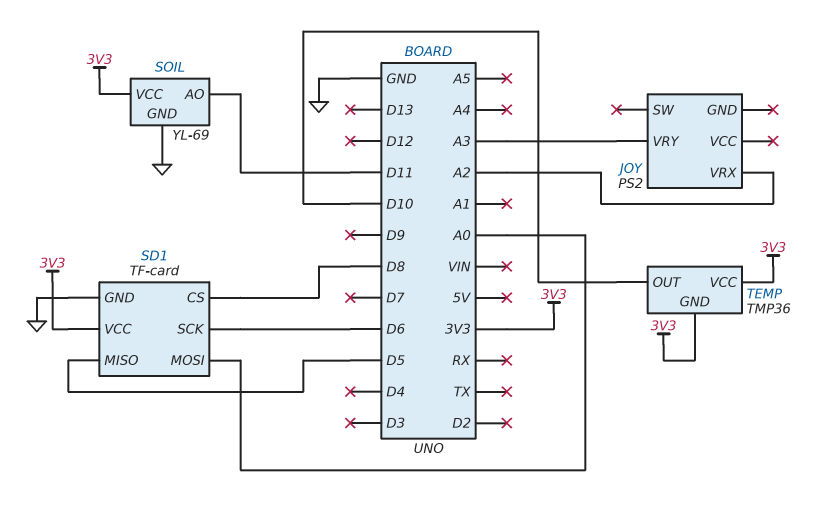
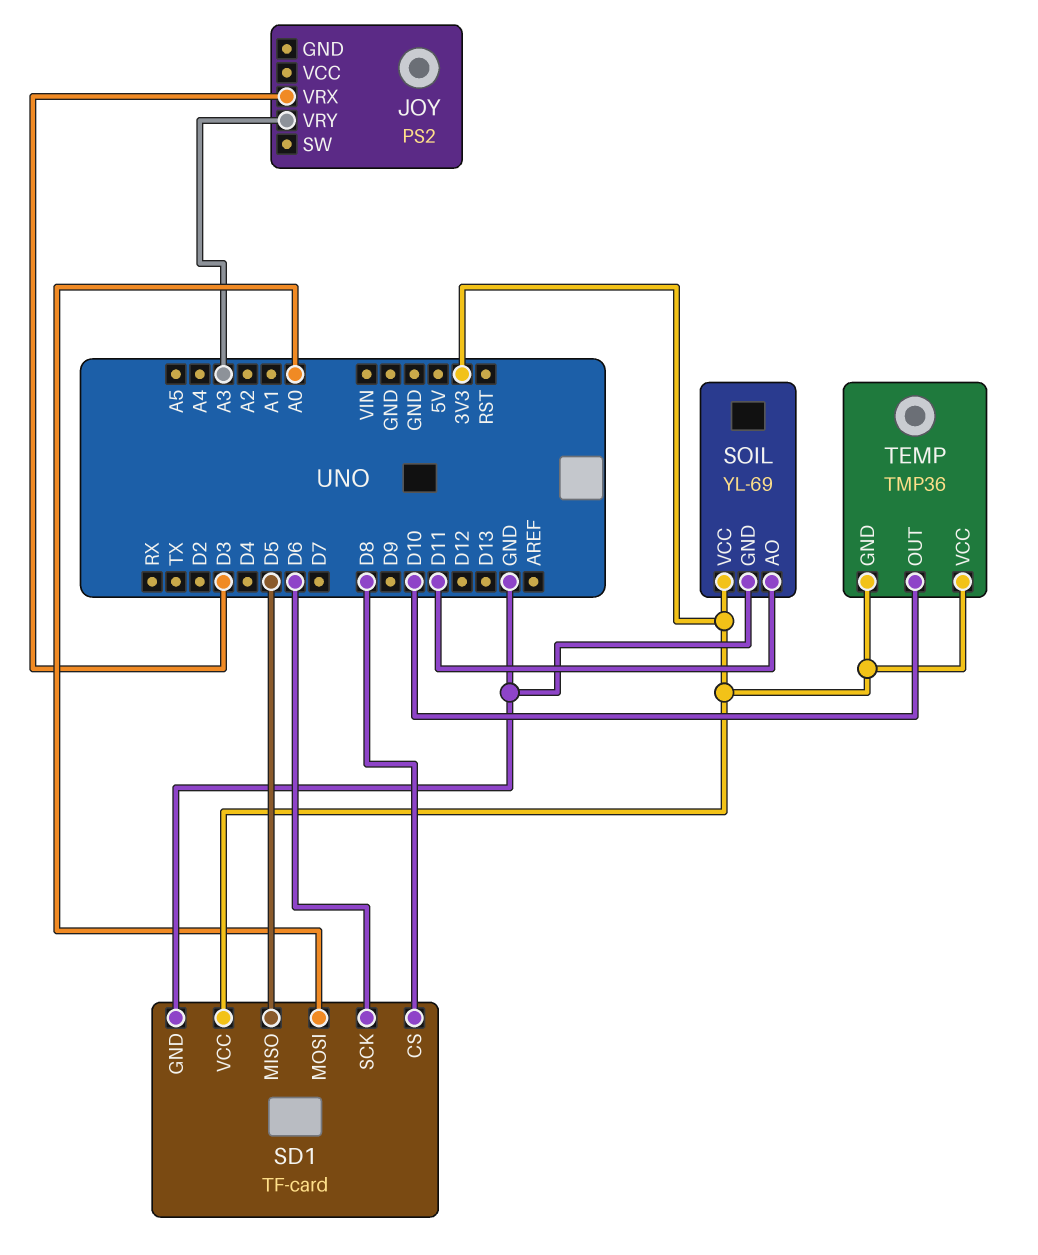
JOY pin VRX: A2 -> D3

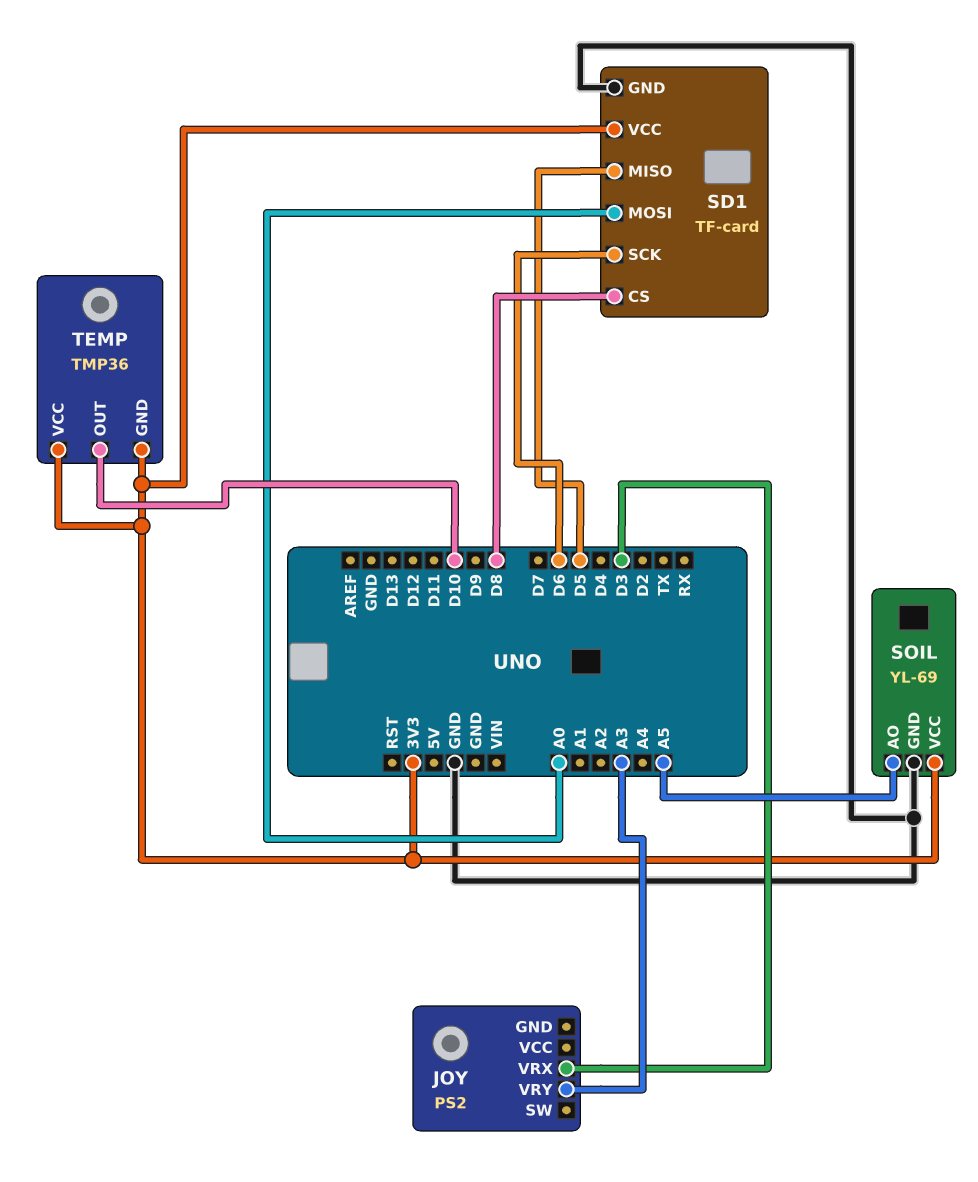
SOIL pin AO: D11 -> A5

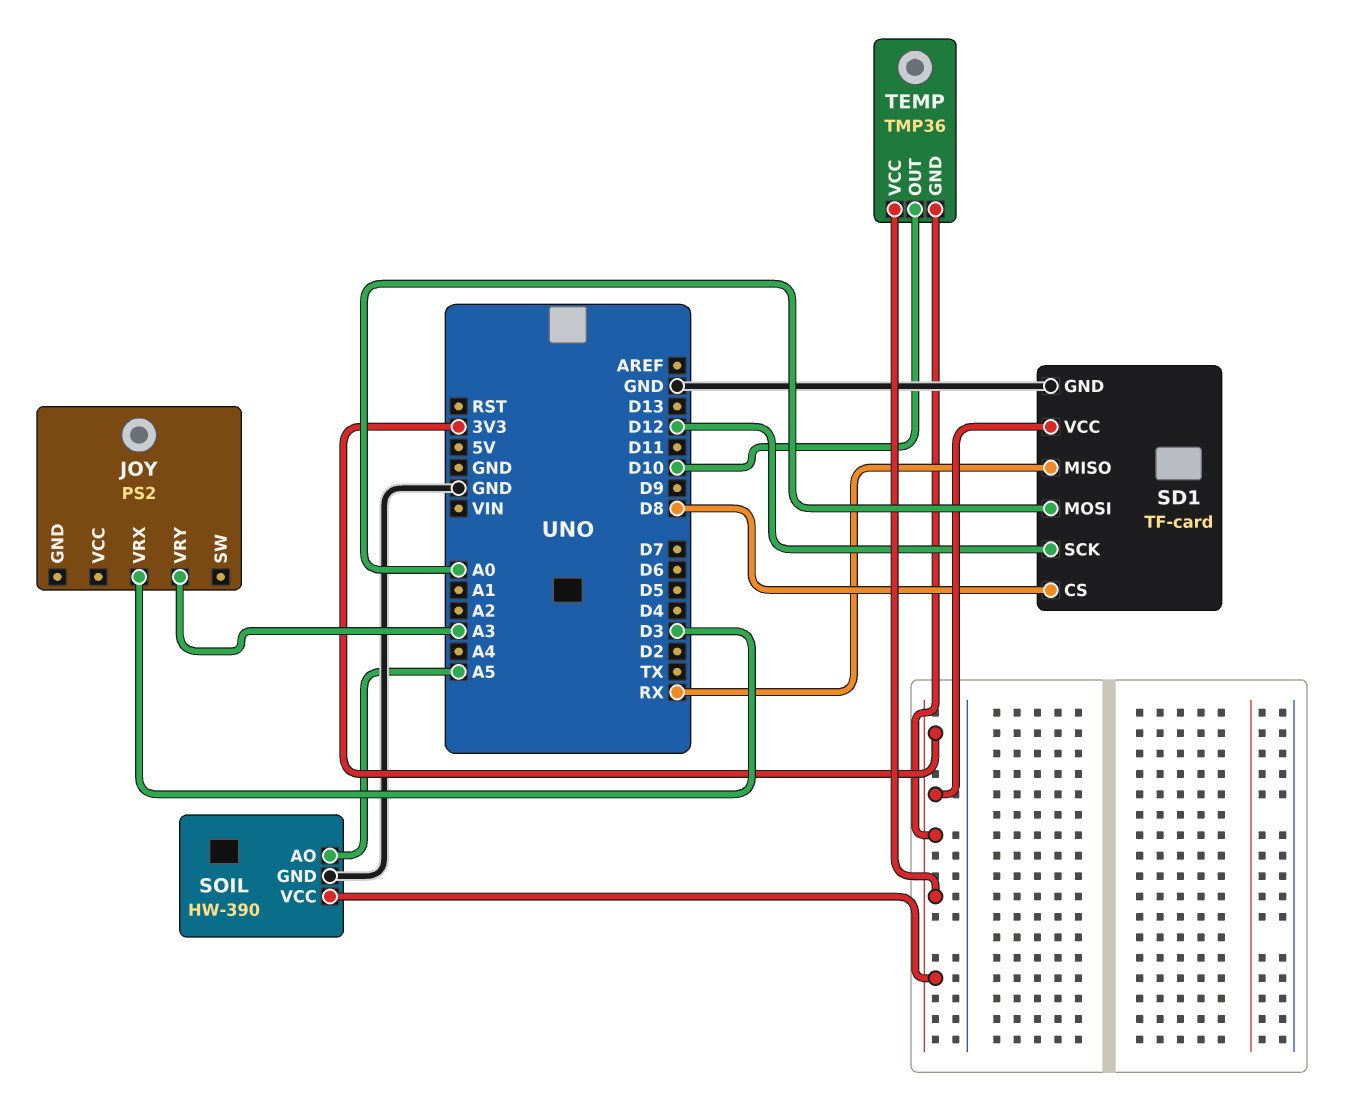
SD1 pin MISO: D5 -> RX
SD1 pin SCK: D6 -> D12
SOIL: YL-69 -> HW-390

